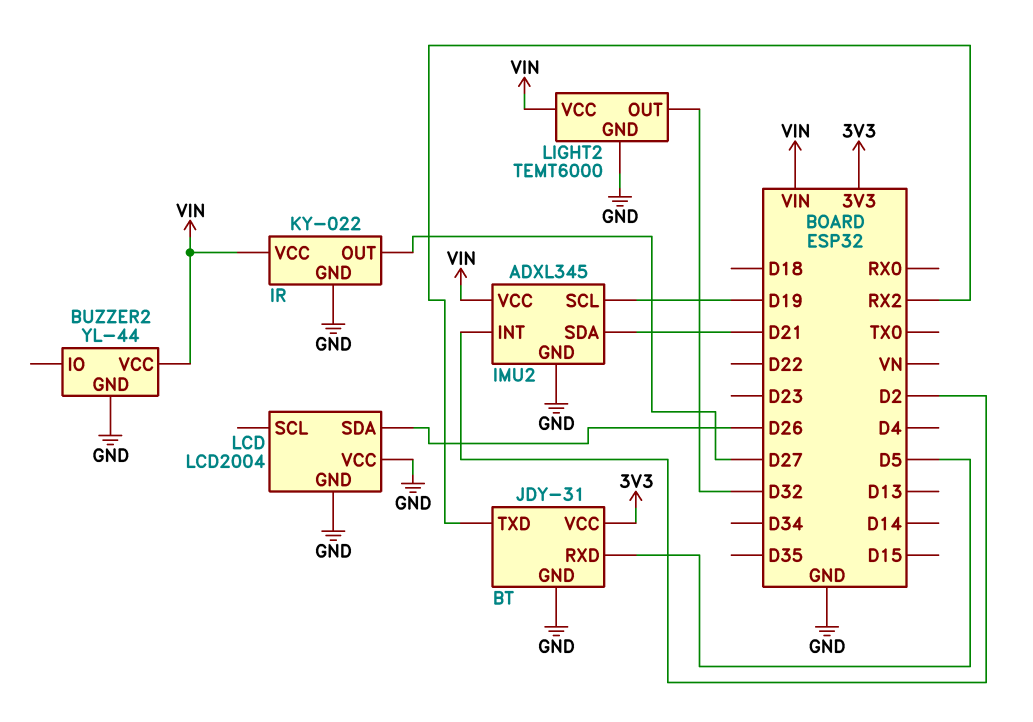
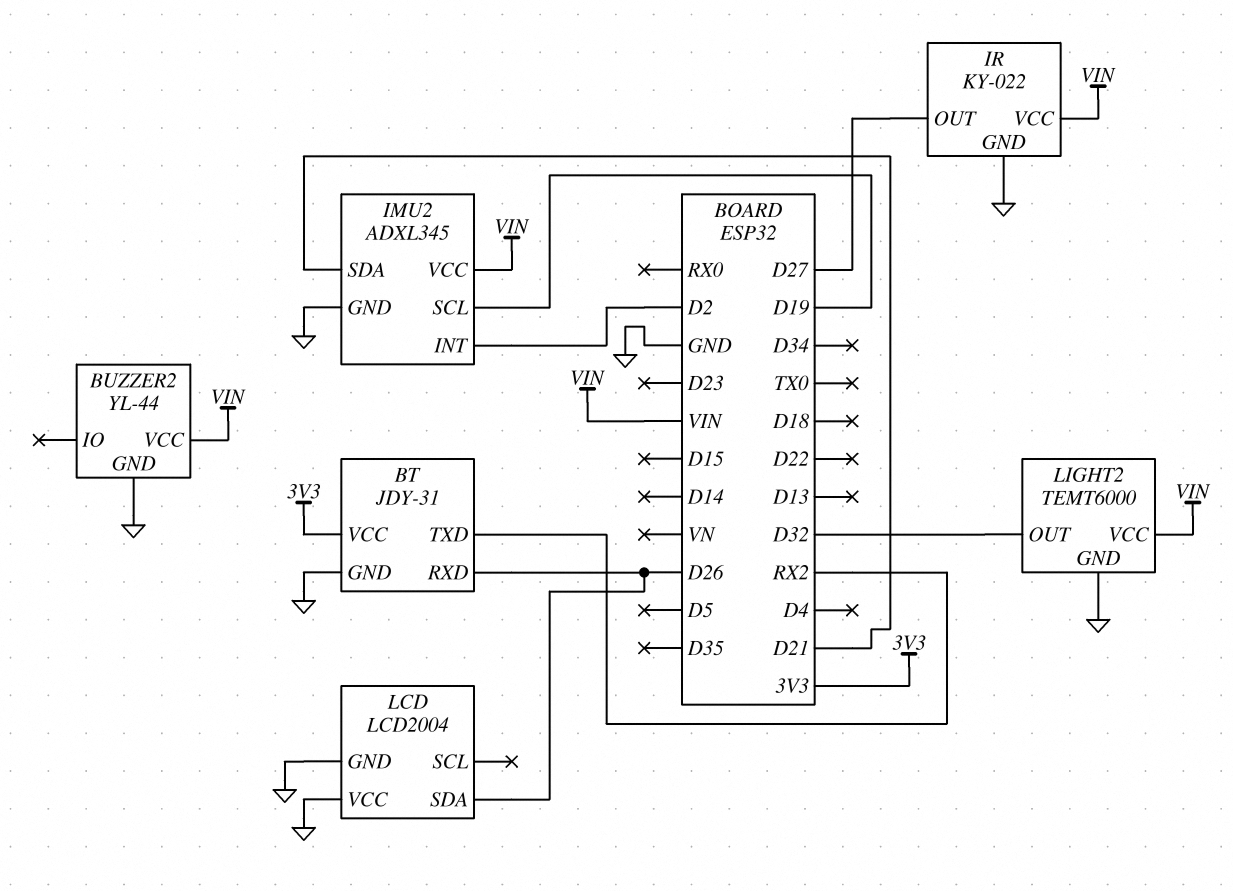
BT pin RXD: D5 -> D26

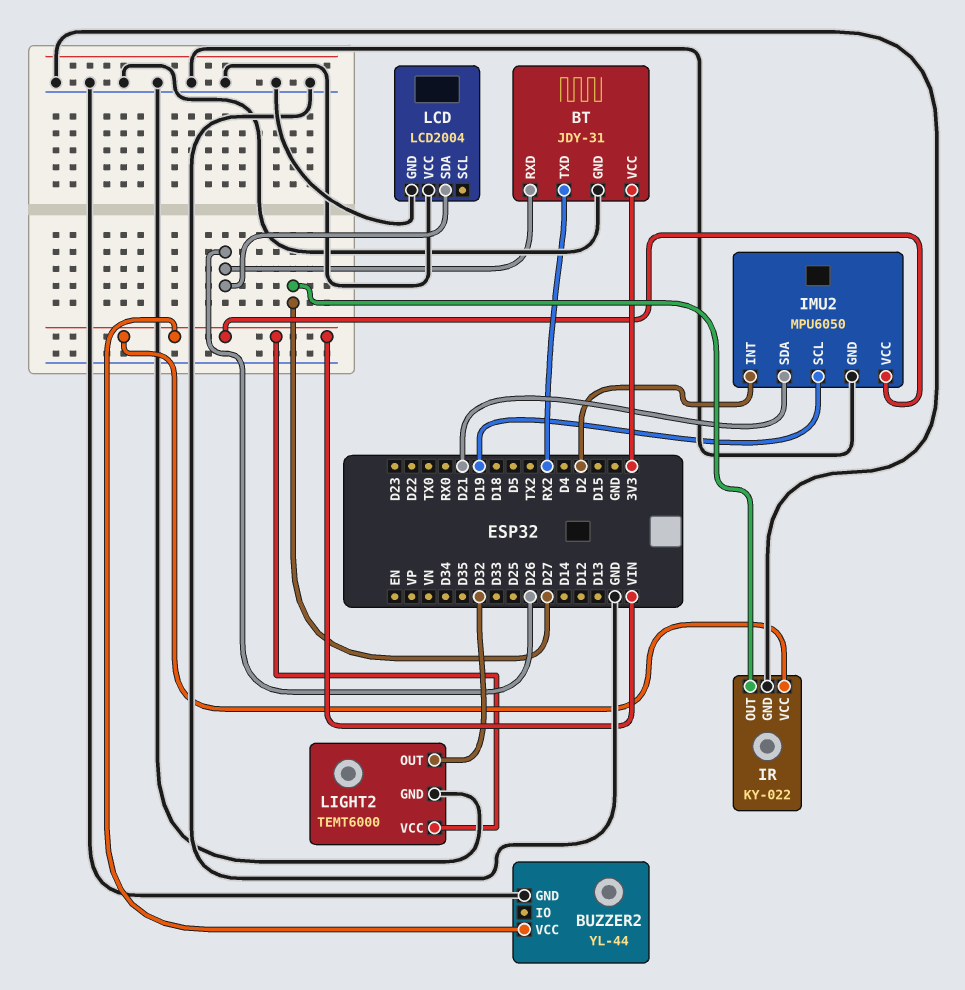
IMU2: ADXL345 -> MPU6050

